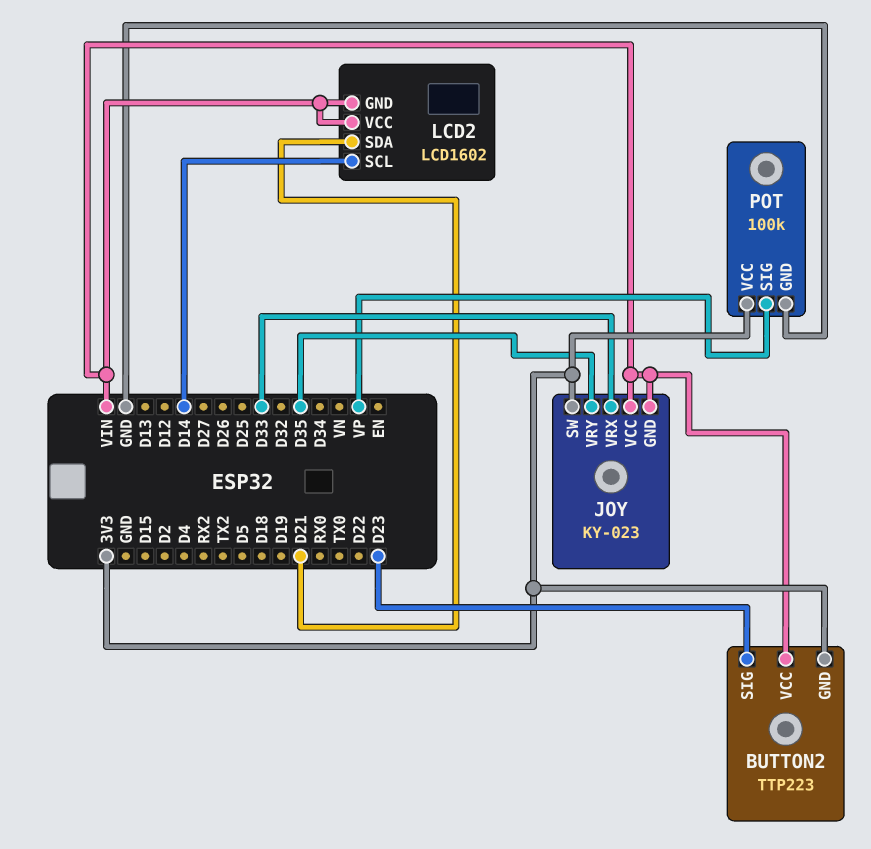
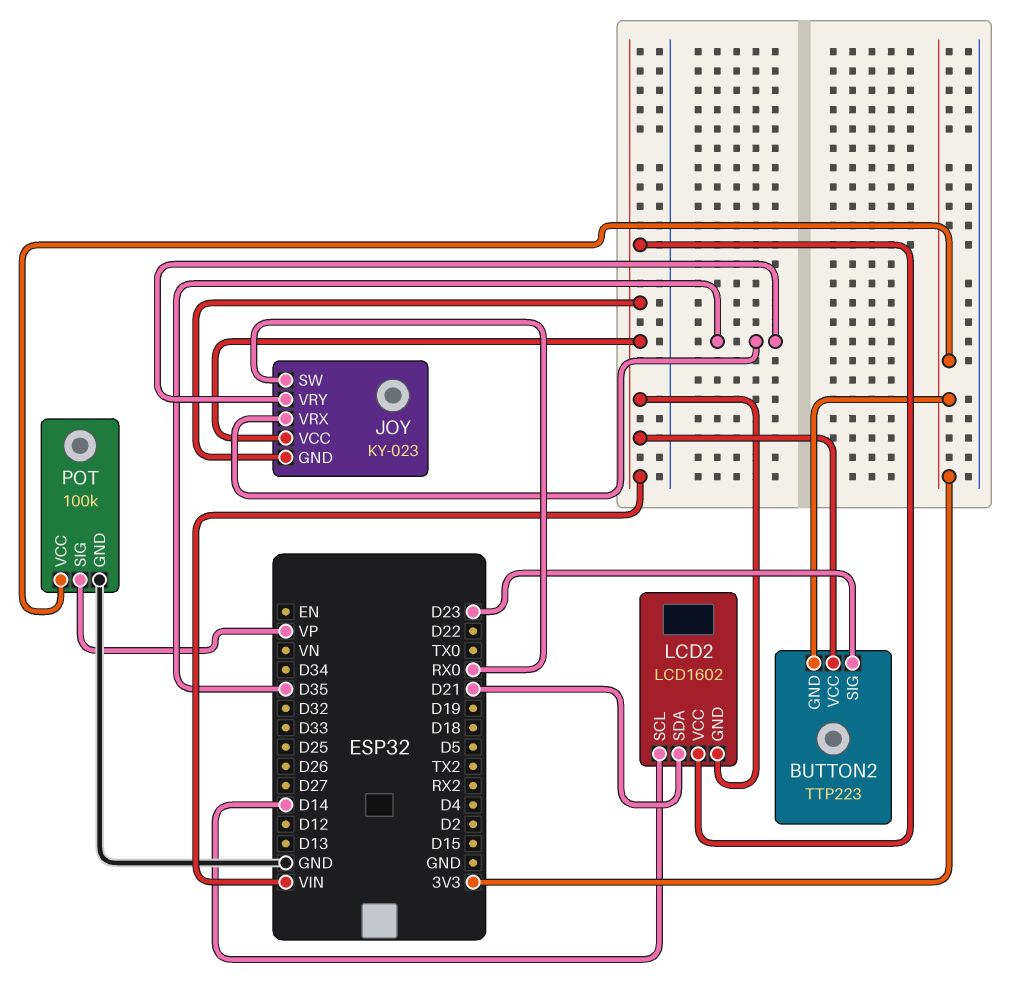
JOY pin SW: 3V3 -> RX0
JOY pin VRX: D33 -> D35

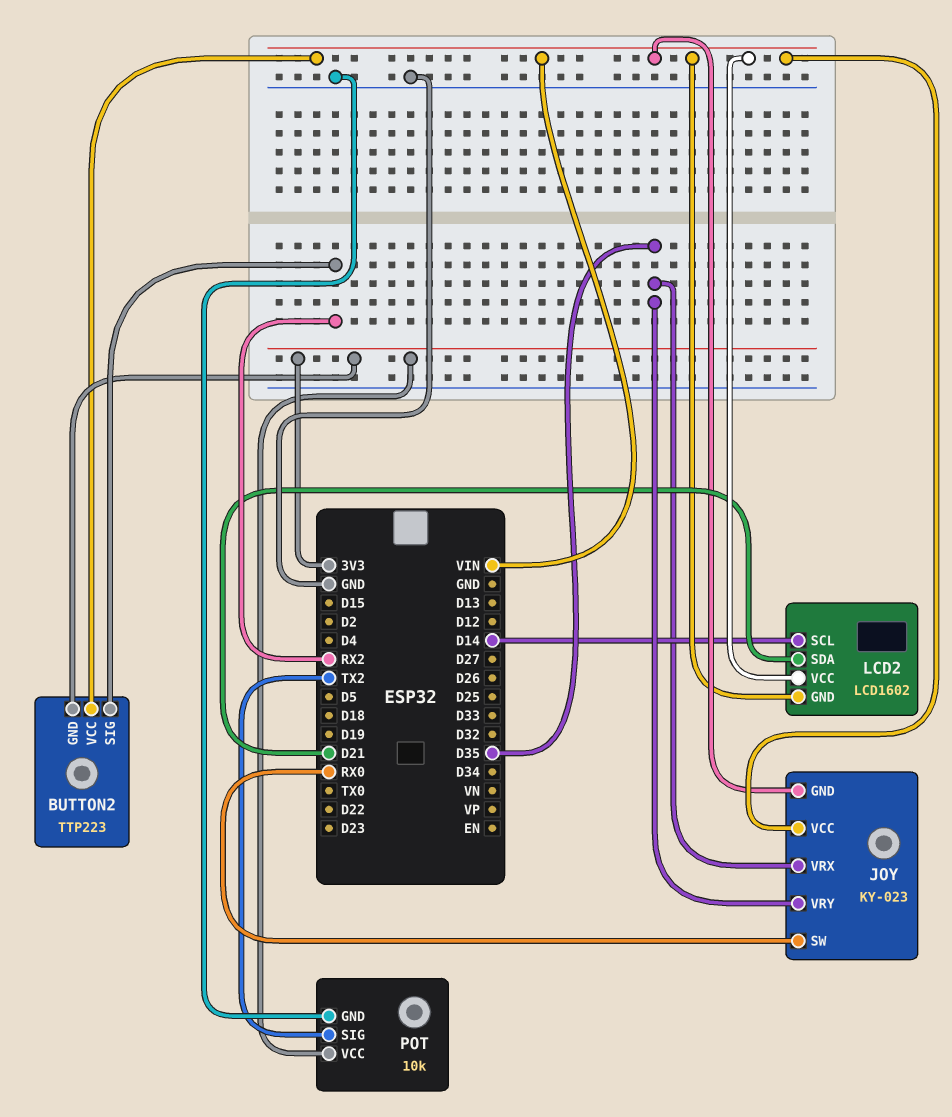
BUTTON2 pin SIG: D23 -> RX2
POT: 100k -> 10k
POT pin SIG: VP -> TX2

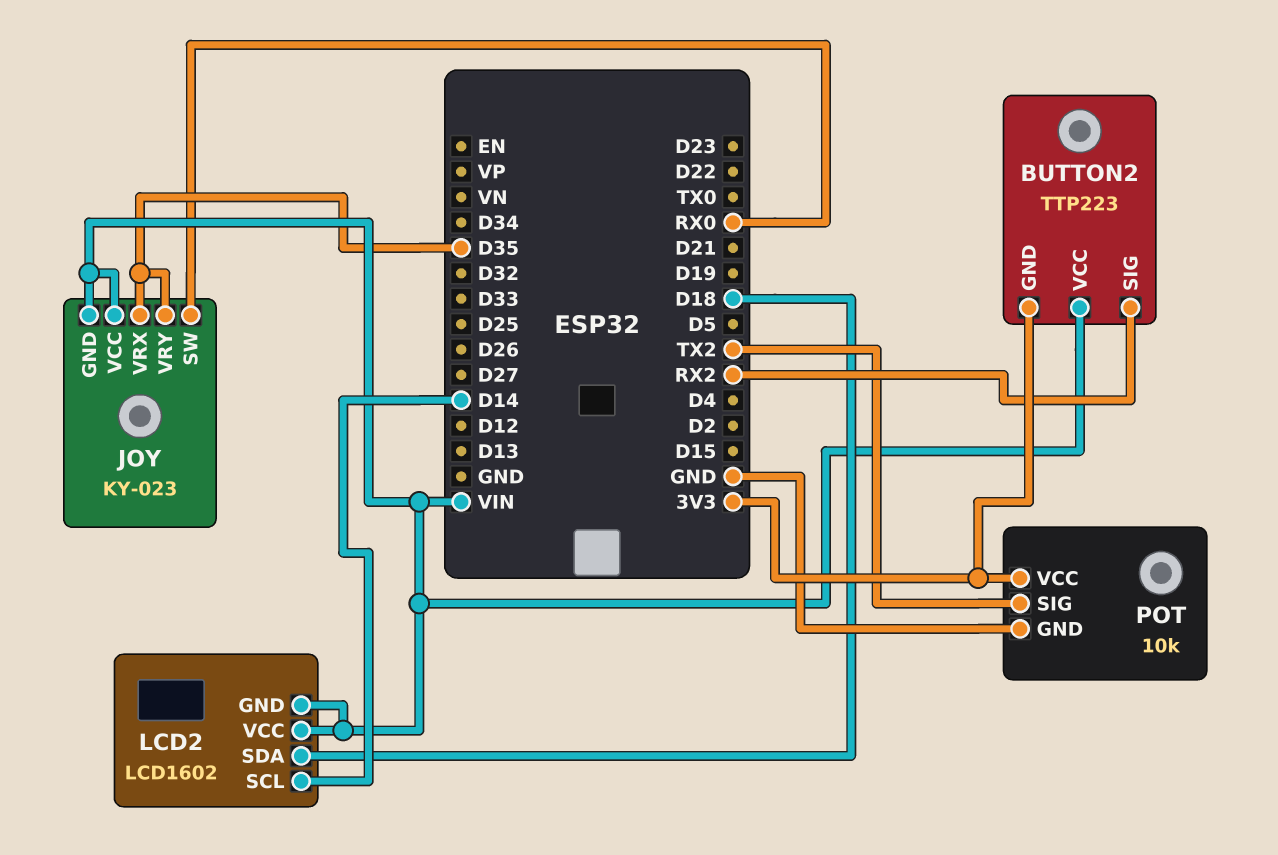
LCD2 pin SDA: D21 -> D18

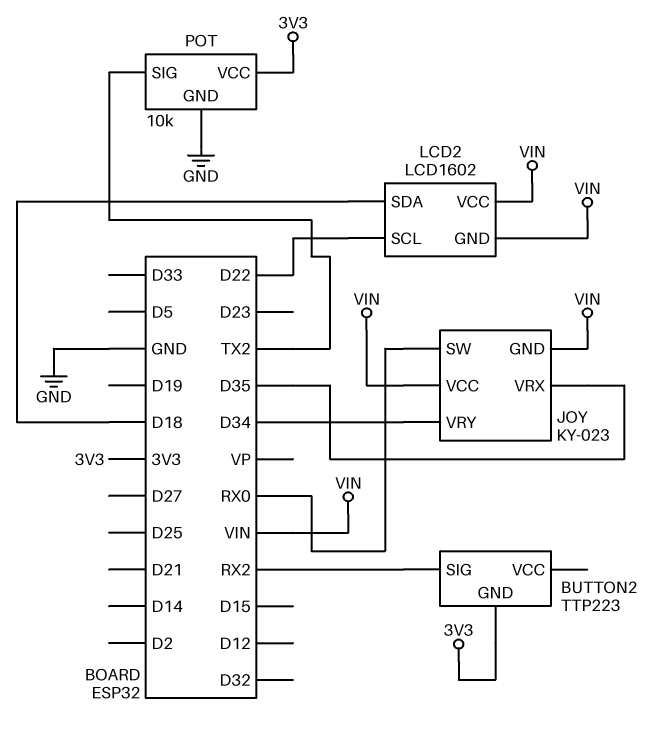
BUTTON2 pin VCC: VIN -> none
JOY pin VRY: D35 -> D34
LCD2 pin SCL: D14 -> D22

